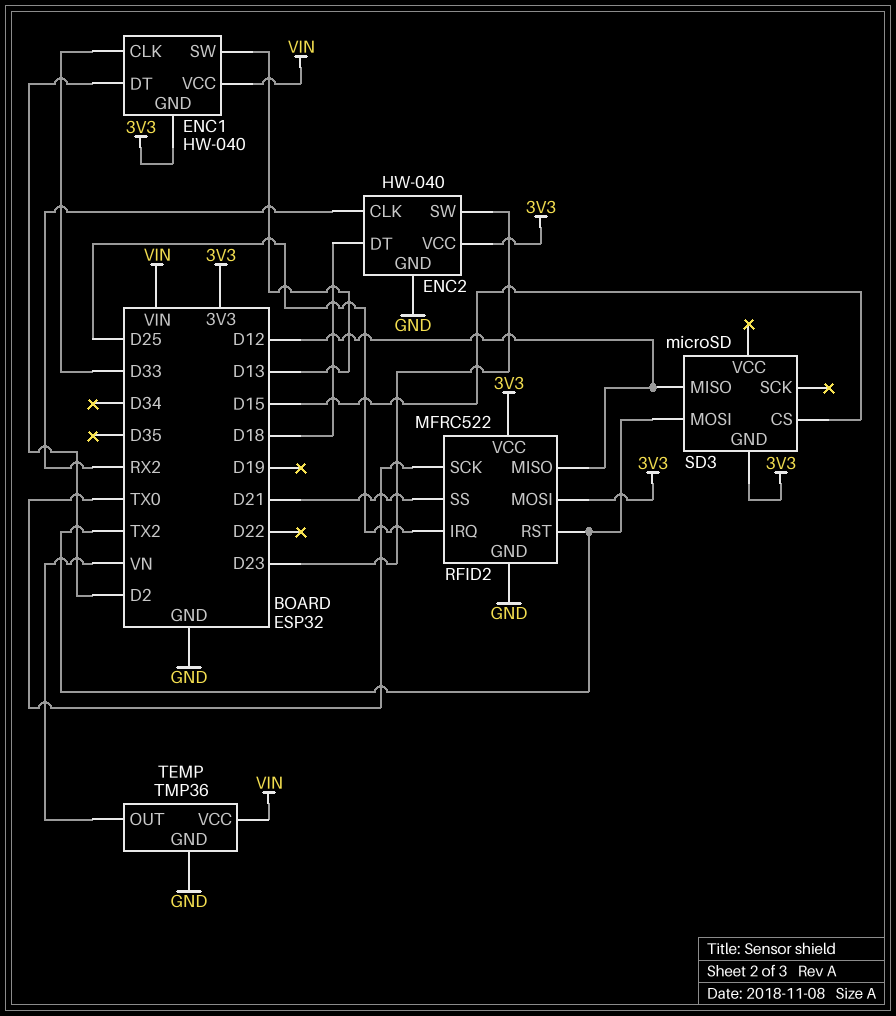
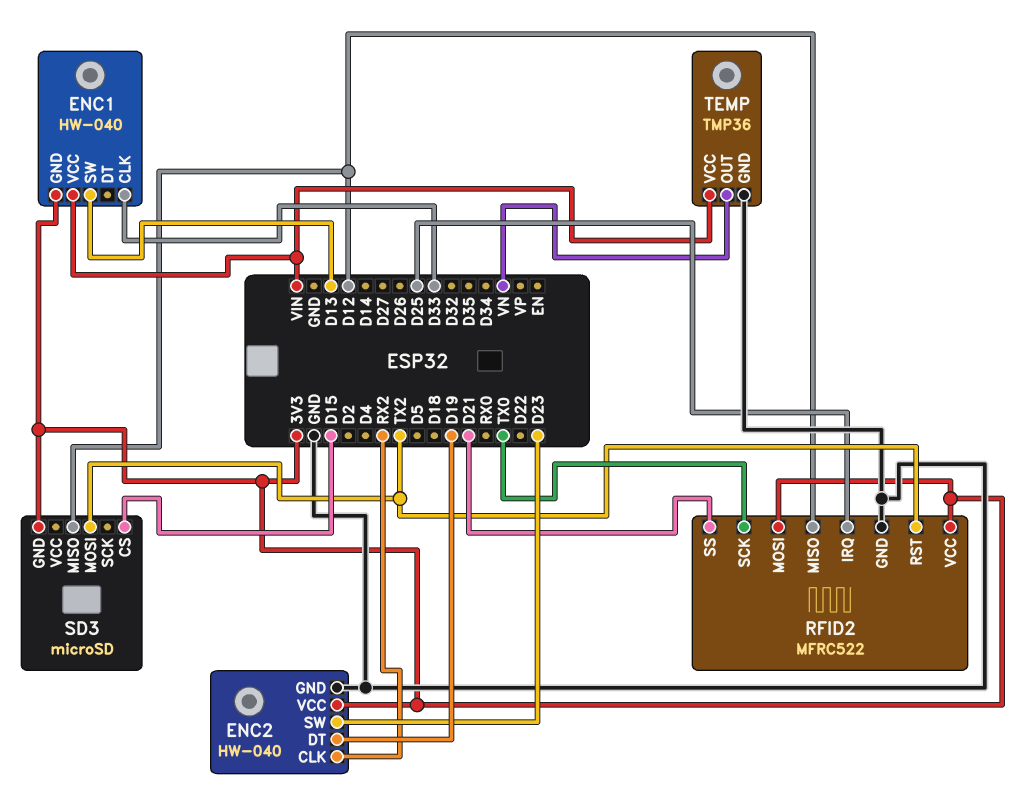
ENC1 pin DT: D2 -> none
ENC2 pin DT: D18 -> D19

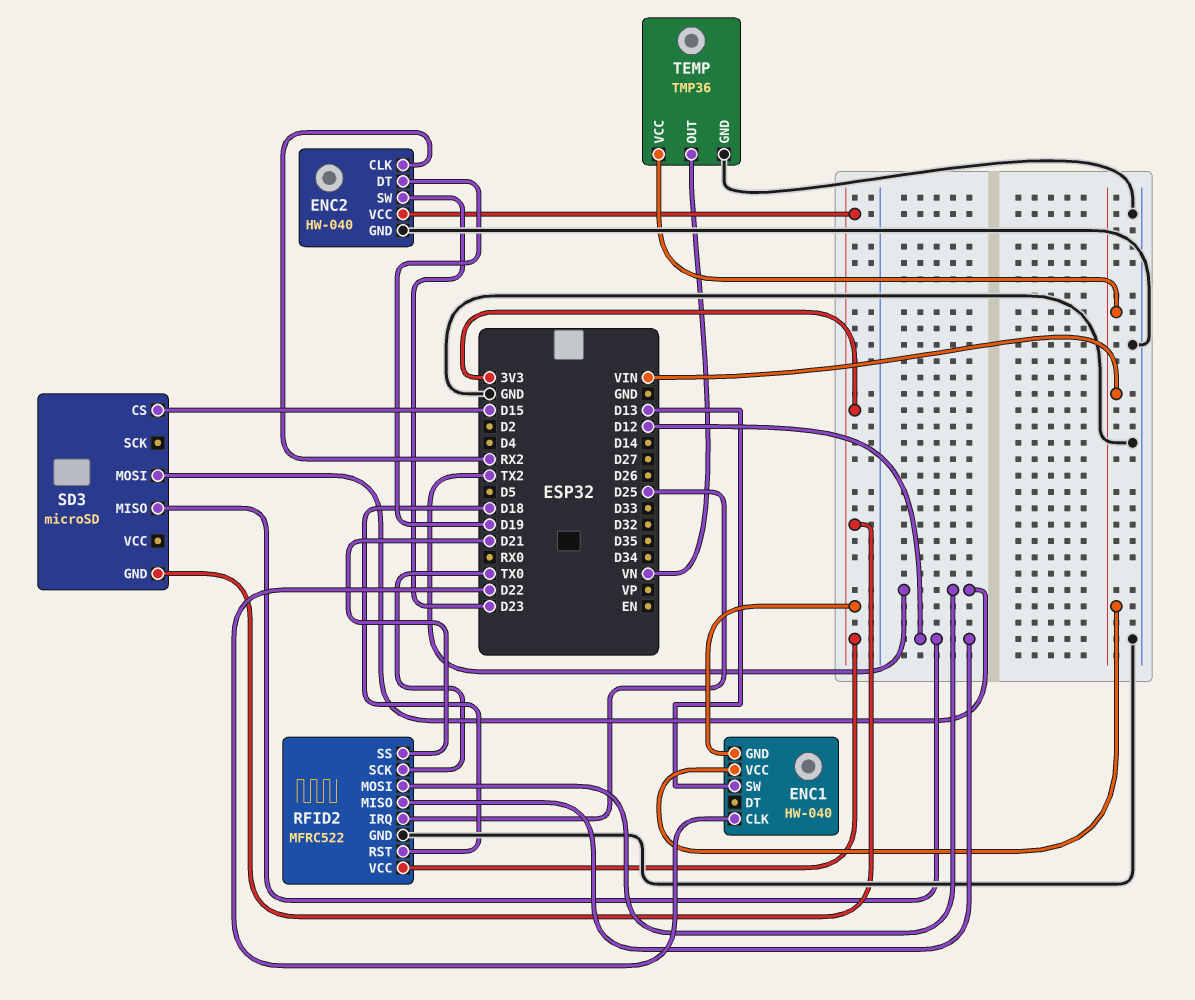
ENC1 pin CLK: D33 -> D22
RFID2 pin MOSI: 3V3 -> TX2
RFID2 pin RST: TX2 -> D18

